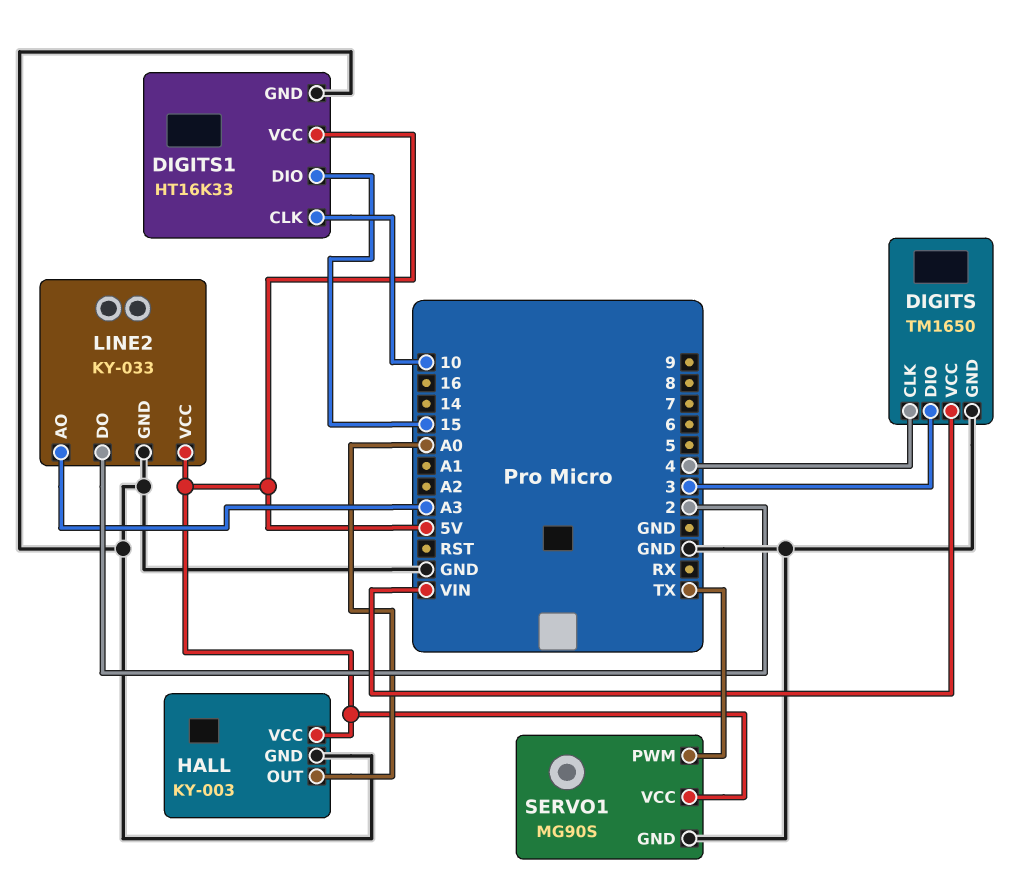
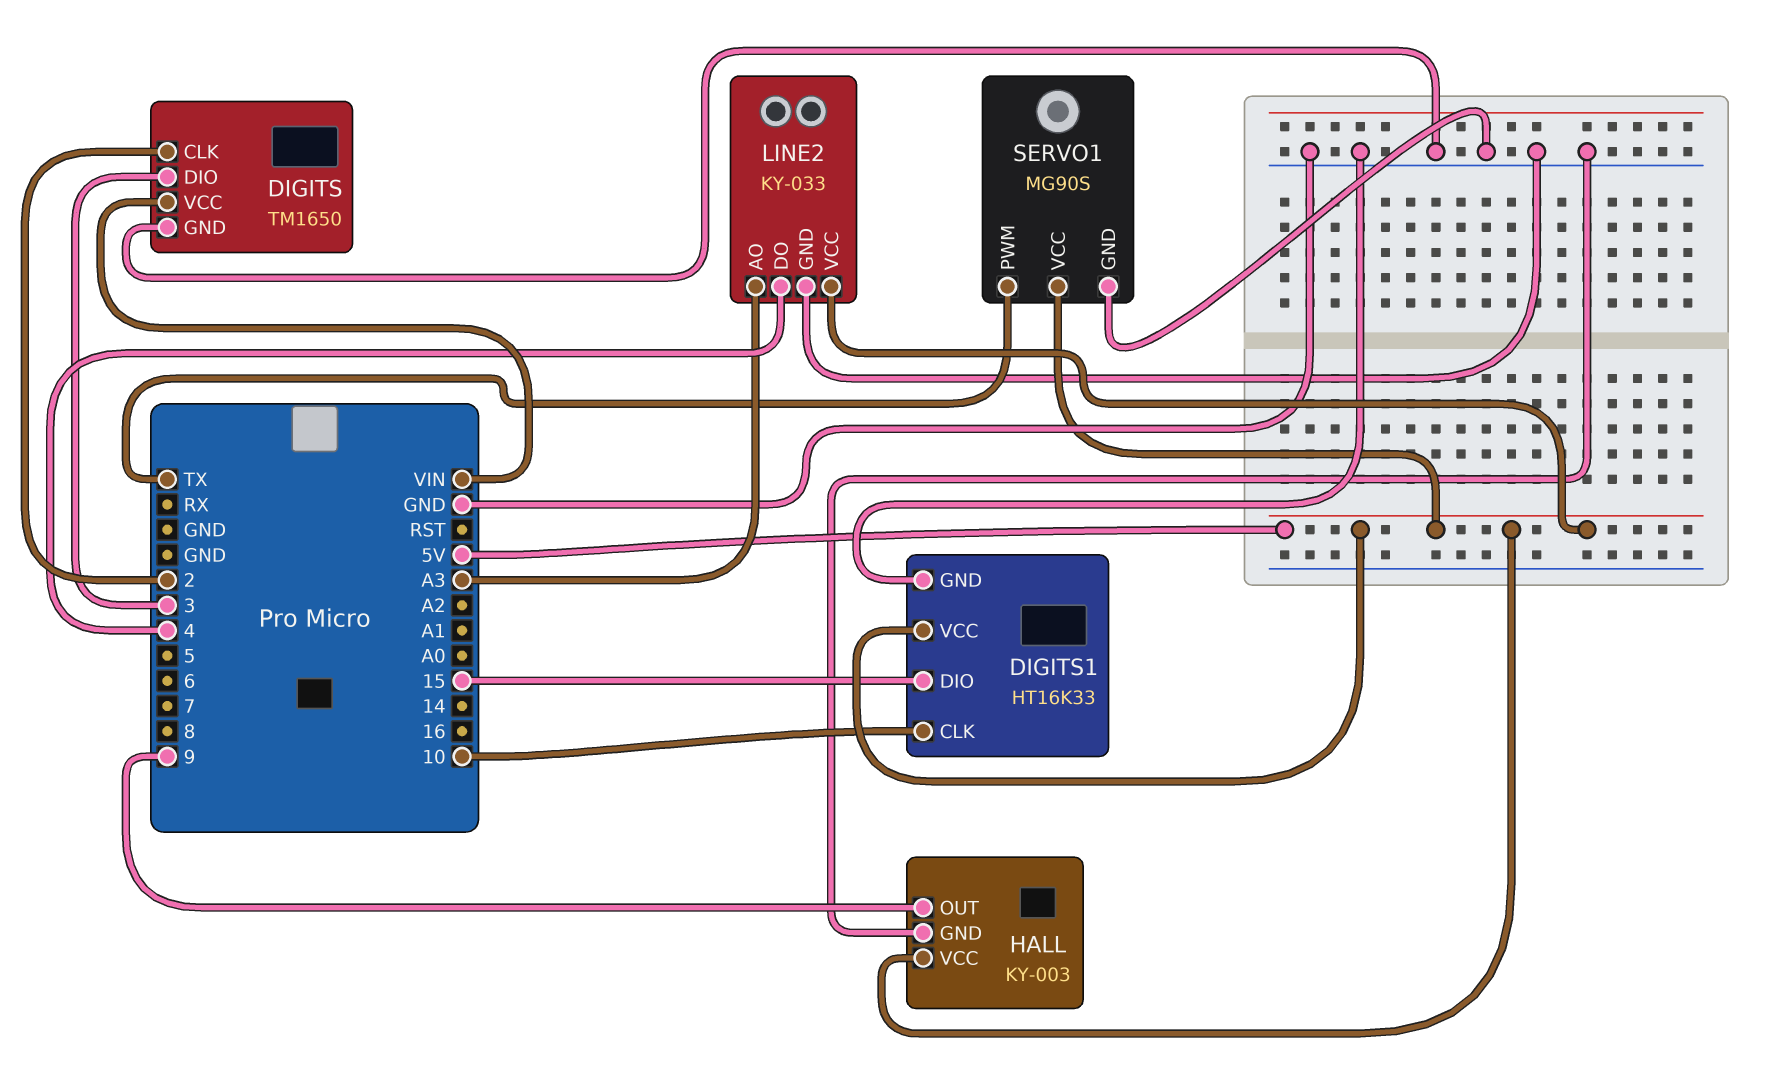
DIGITS pin CLK: 4 -> 2
HALL pin OUT: A0 -> 9
LINE2 pin DO: 2 -> 4

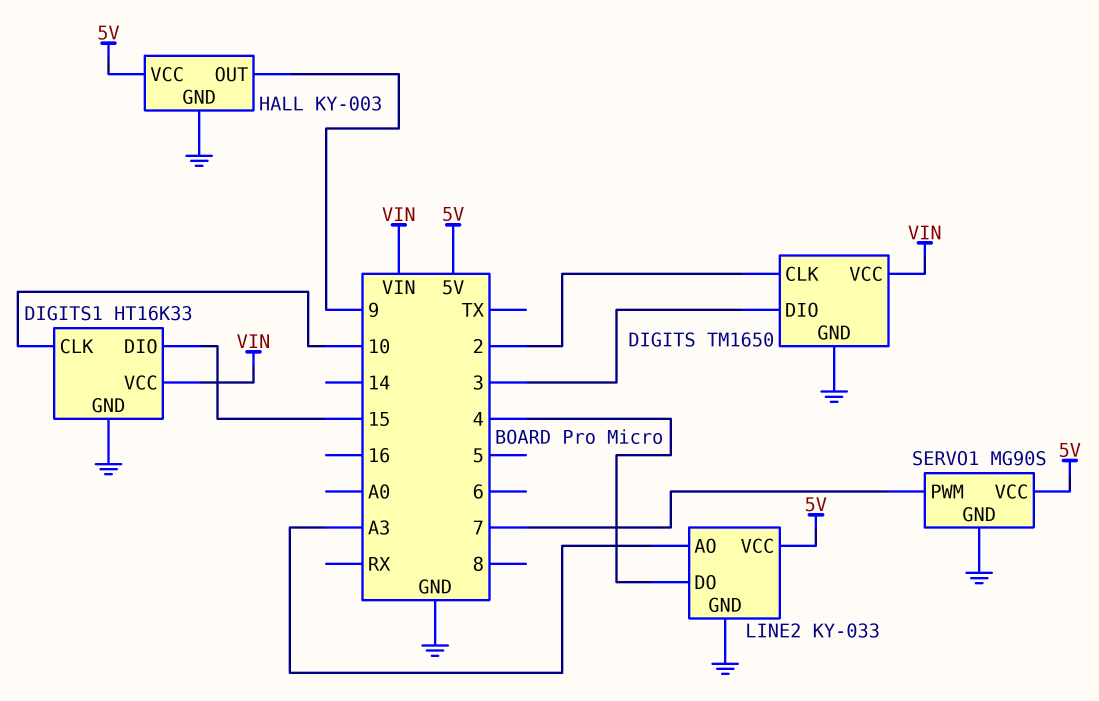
DIGITS1 pin VCC: 5V -> VIN
SERVO1 pin PWM: TX -> 7

